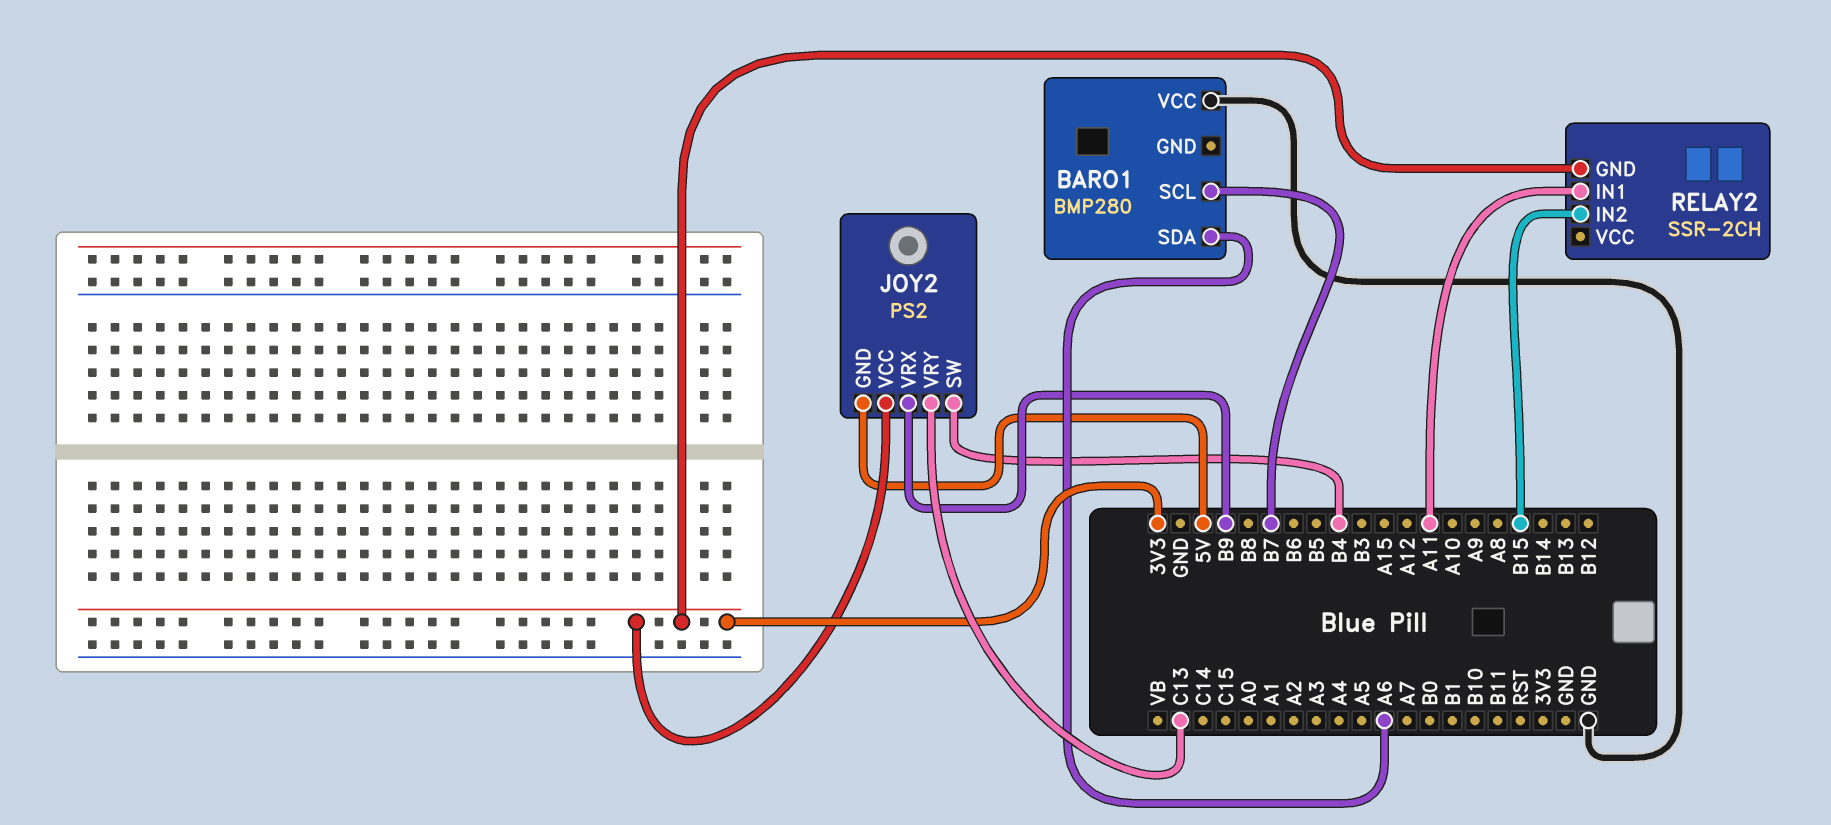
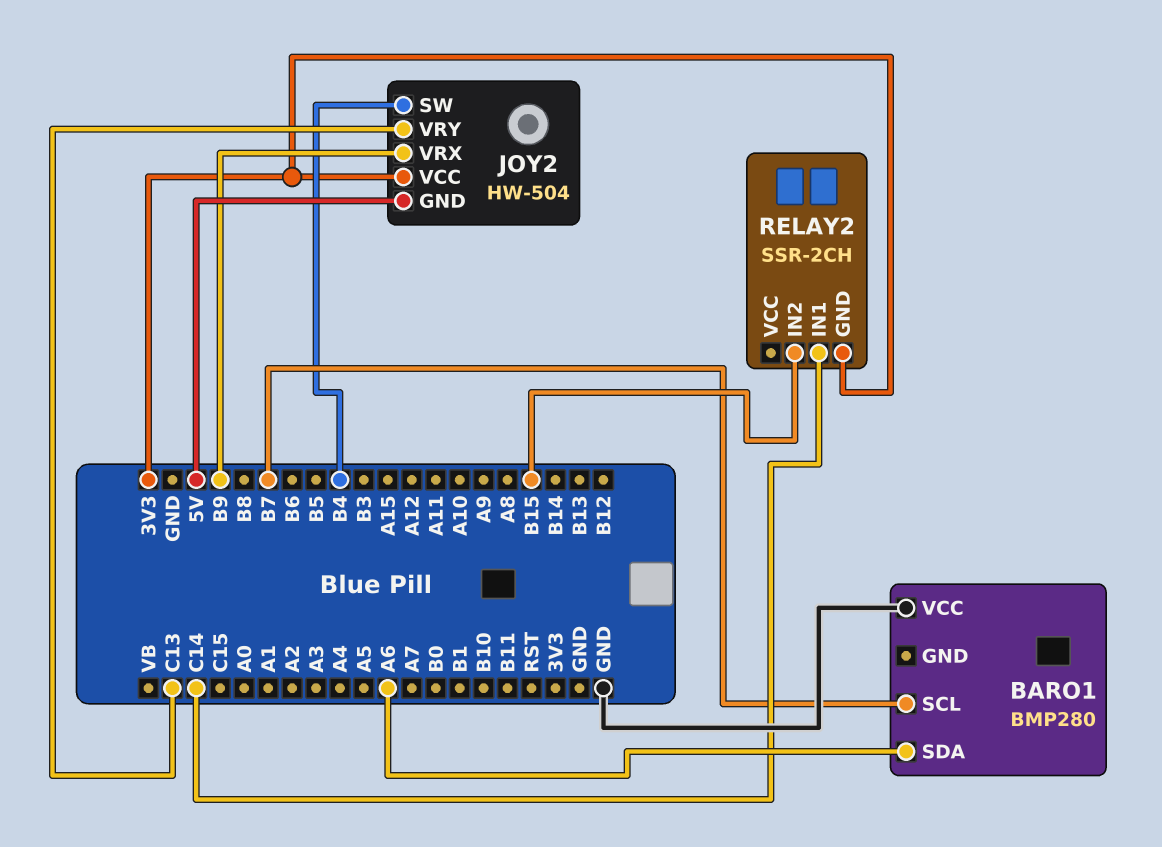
JOY2: PS2 -> HW-504
RELAY2 pin IN1: A11 -> C14

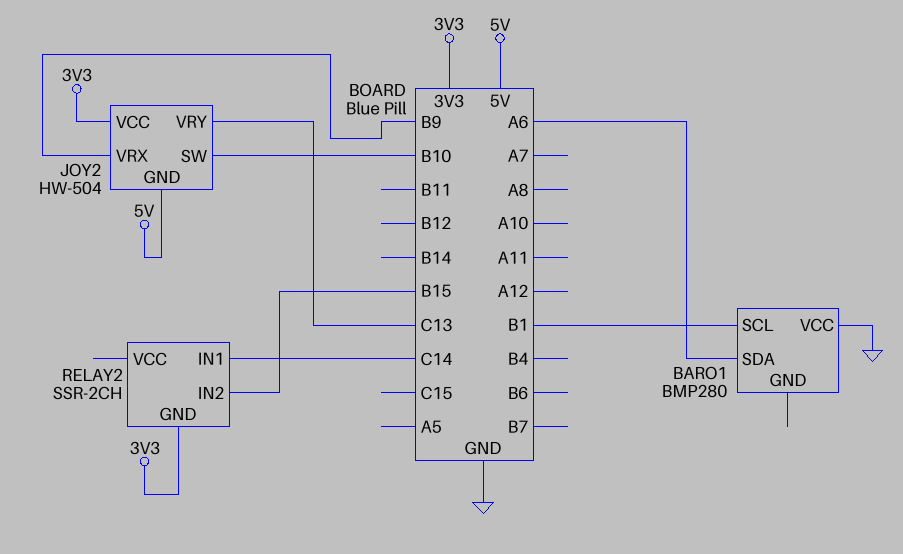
BARO1 pin SCL: B7 -> B1
JOY2 pin SW: B4 -> B10

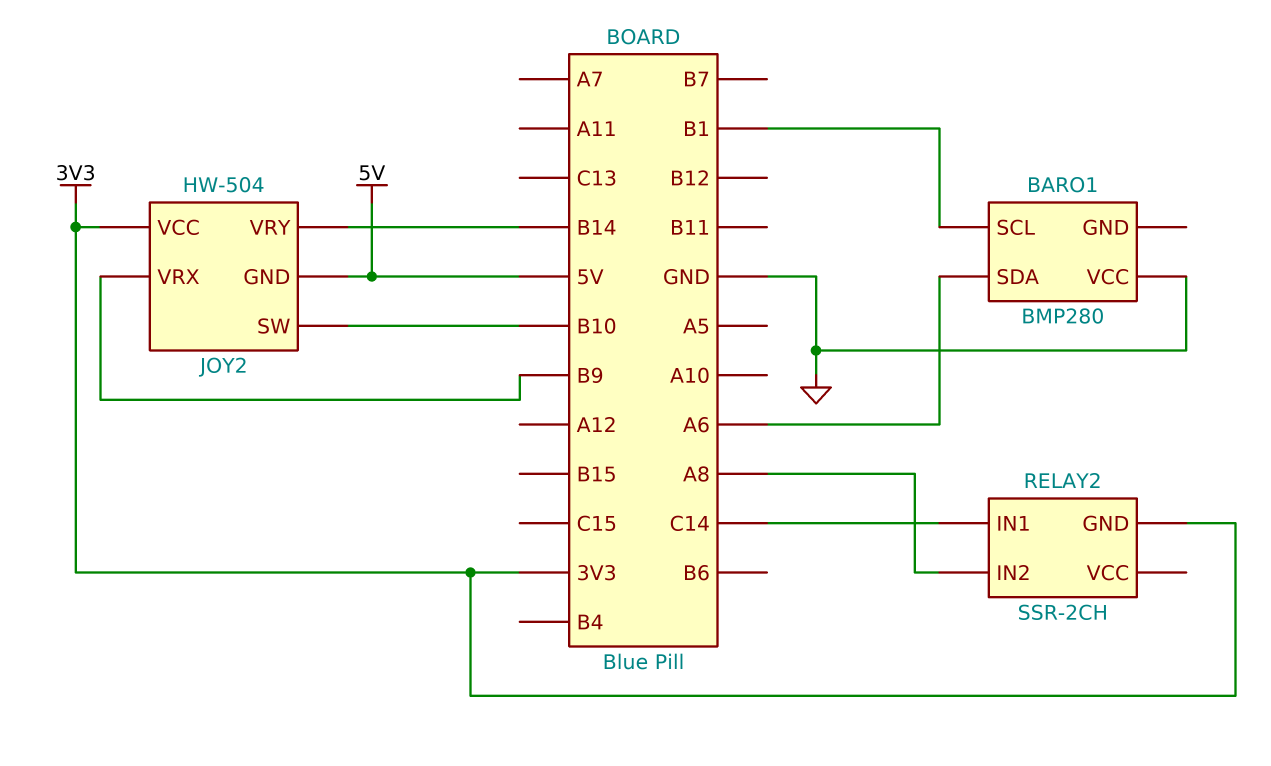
JOY2 pin VRY: C13 -> B14
RELAY2 pin IN2: B15 -> A8

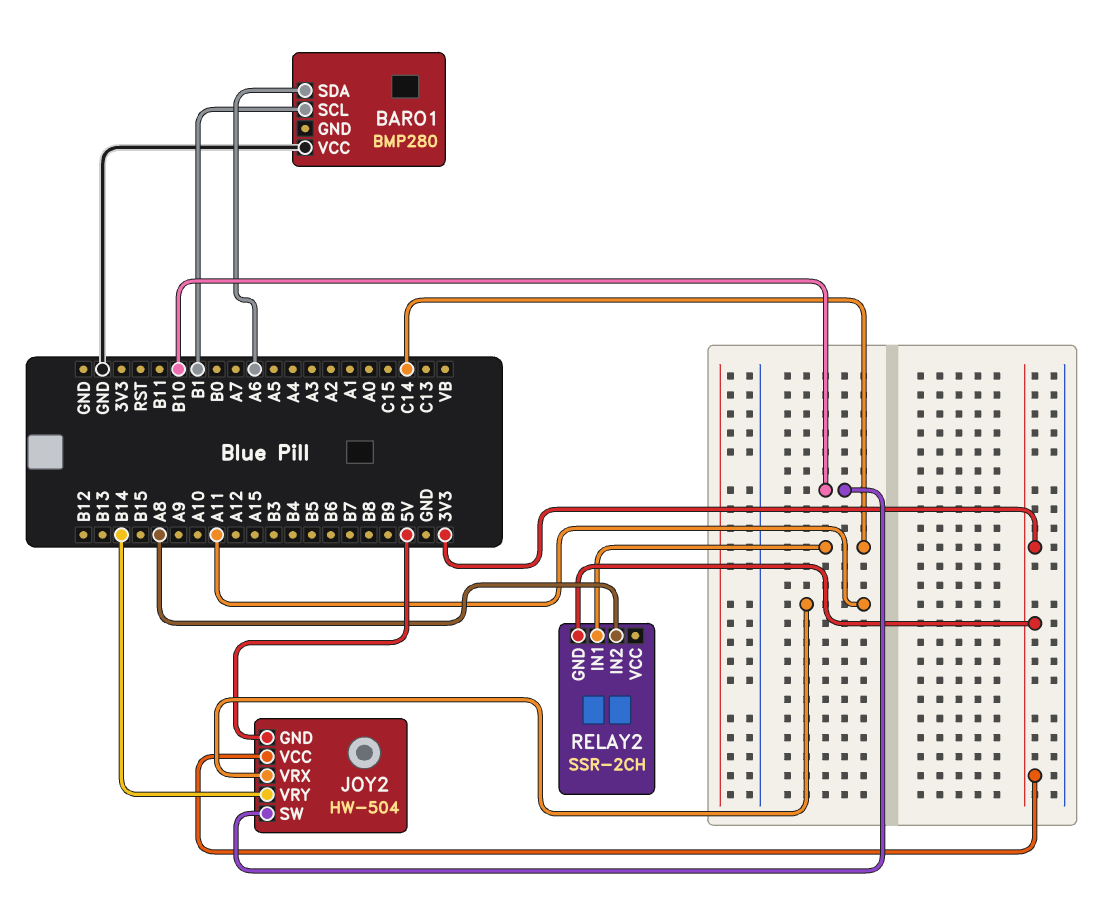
JOY2 pin VRX: B9 -> A11

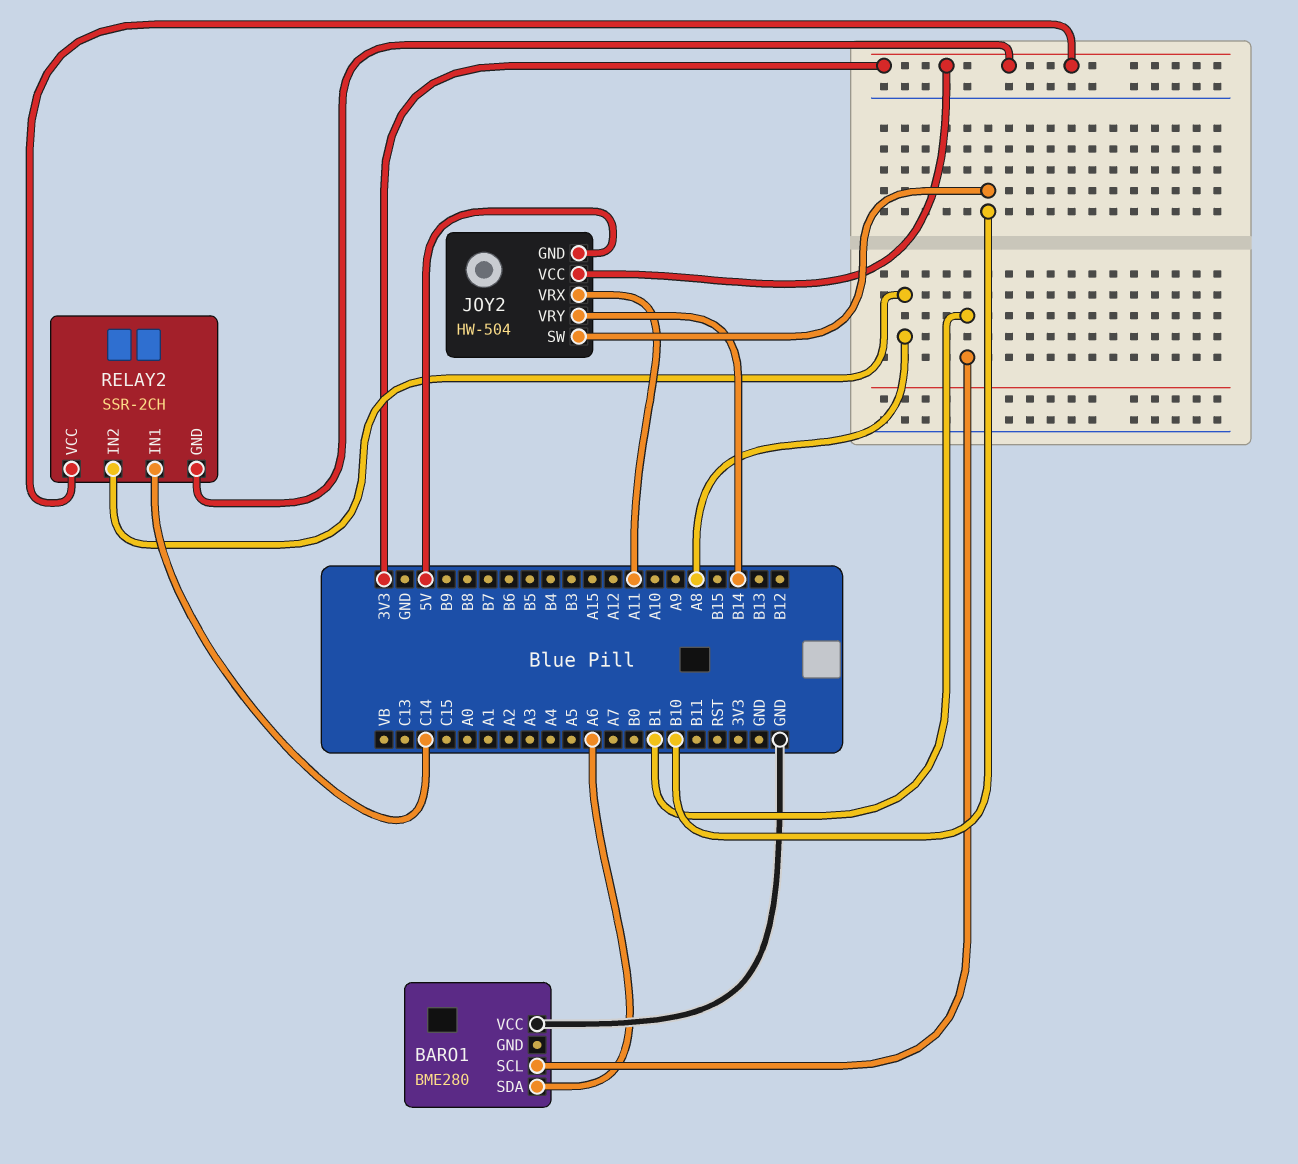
BARO1: BMP280 -> BME280
RELAY2 pin VCC: none -> 3V3

